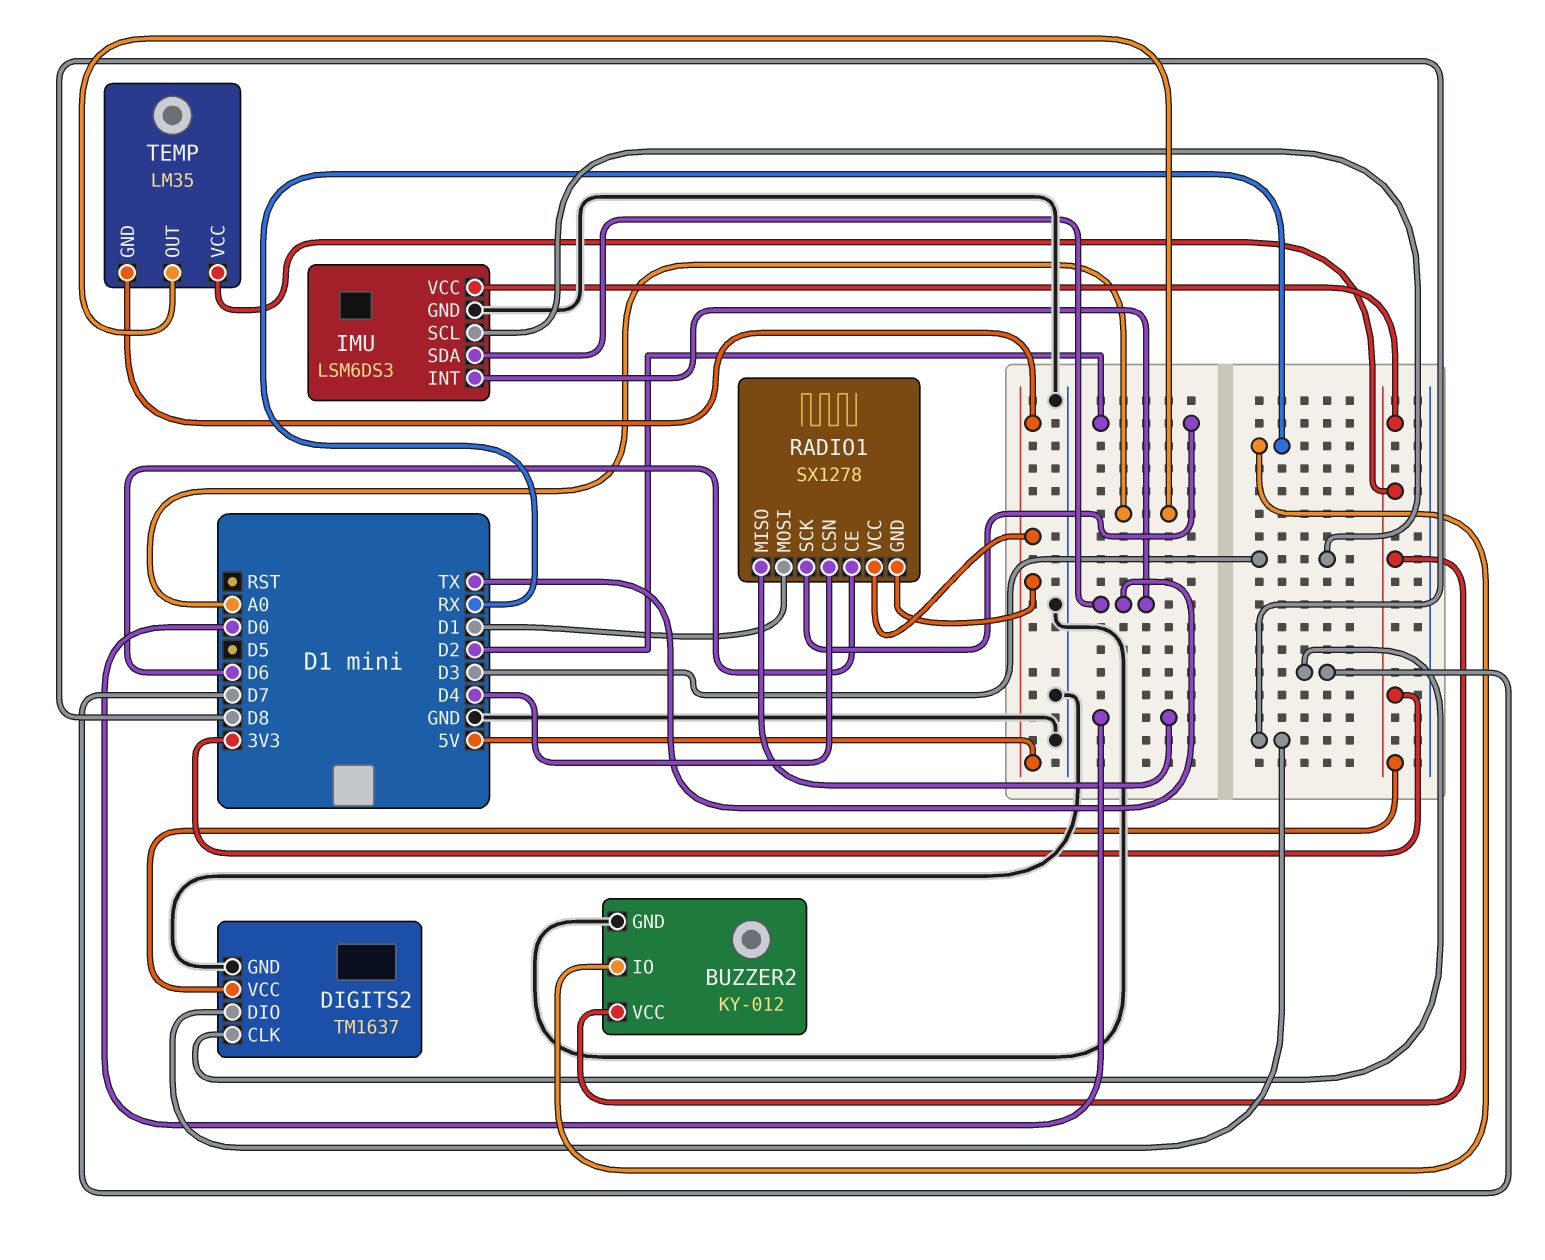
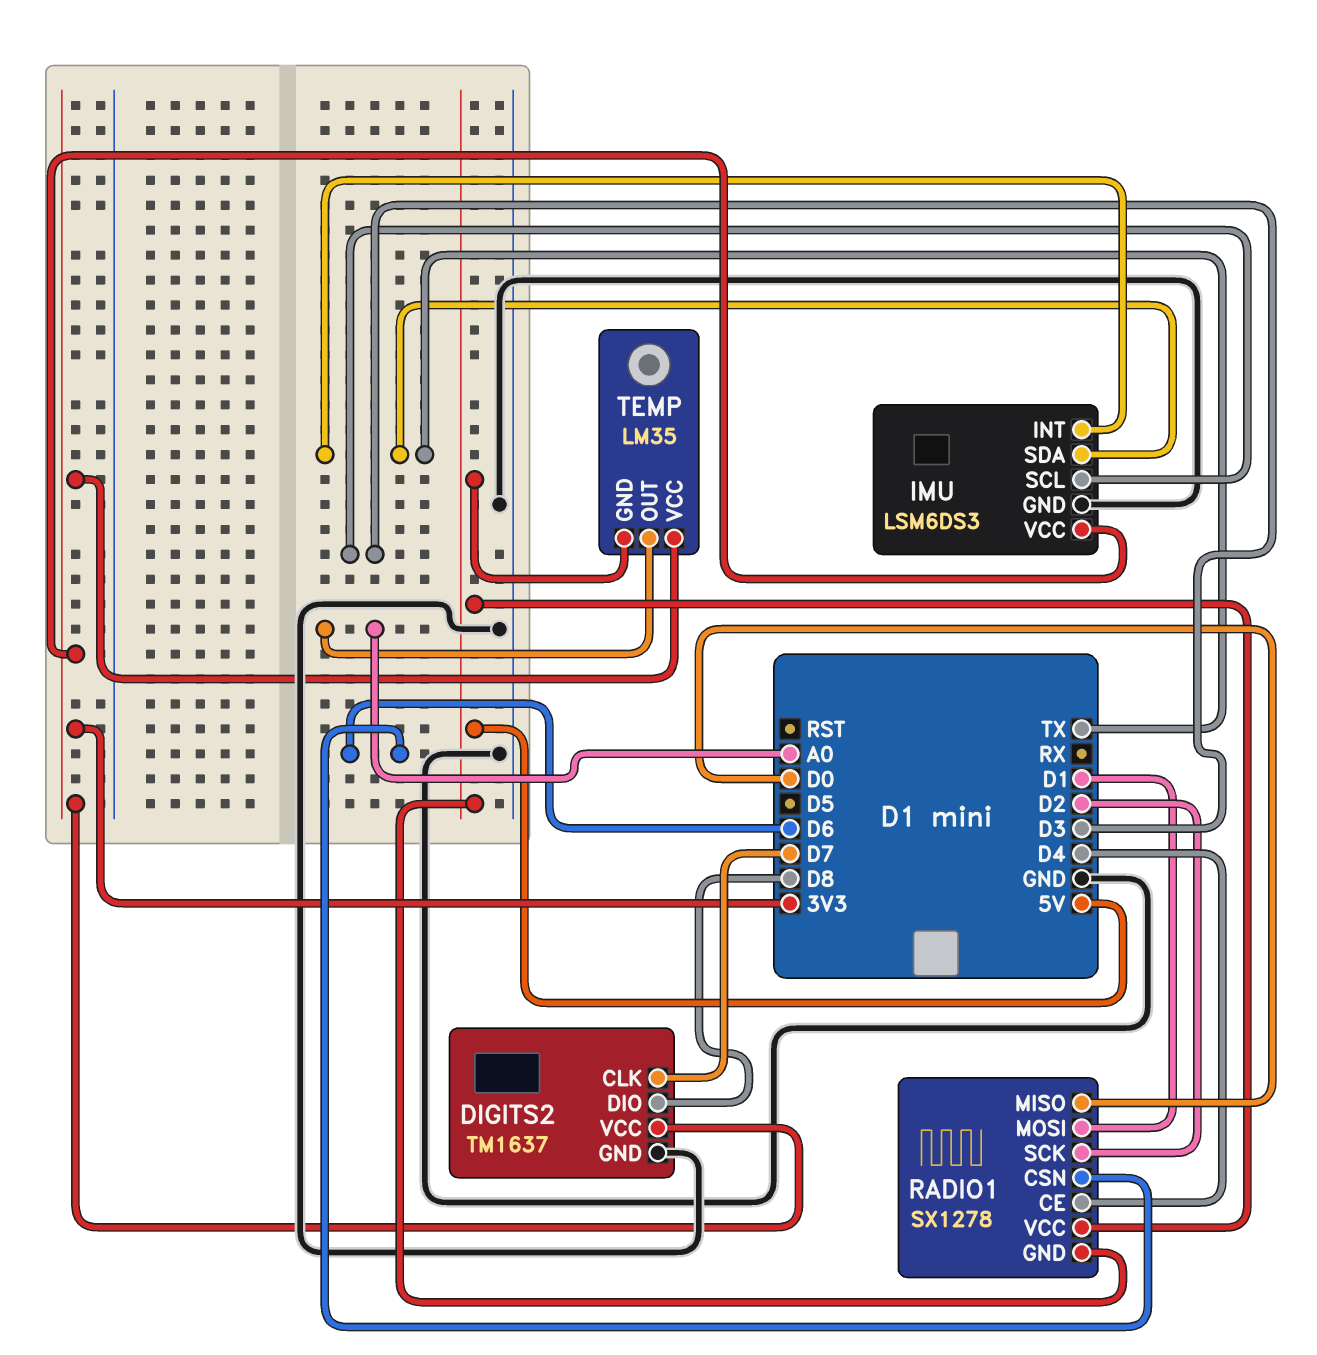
BUZZER2: KY-012 -> none
BUZZER2 pin GND: GND -> none
BUZZER2 pin IO: RX -> none
BUZZER2 pin VCC: 3V3 -> none
RADIO1 pin CE: D6 -> D4
RADIO1 pin CSN: D4 -> D6

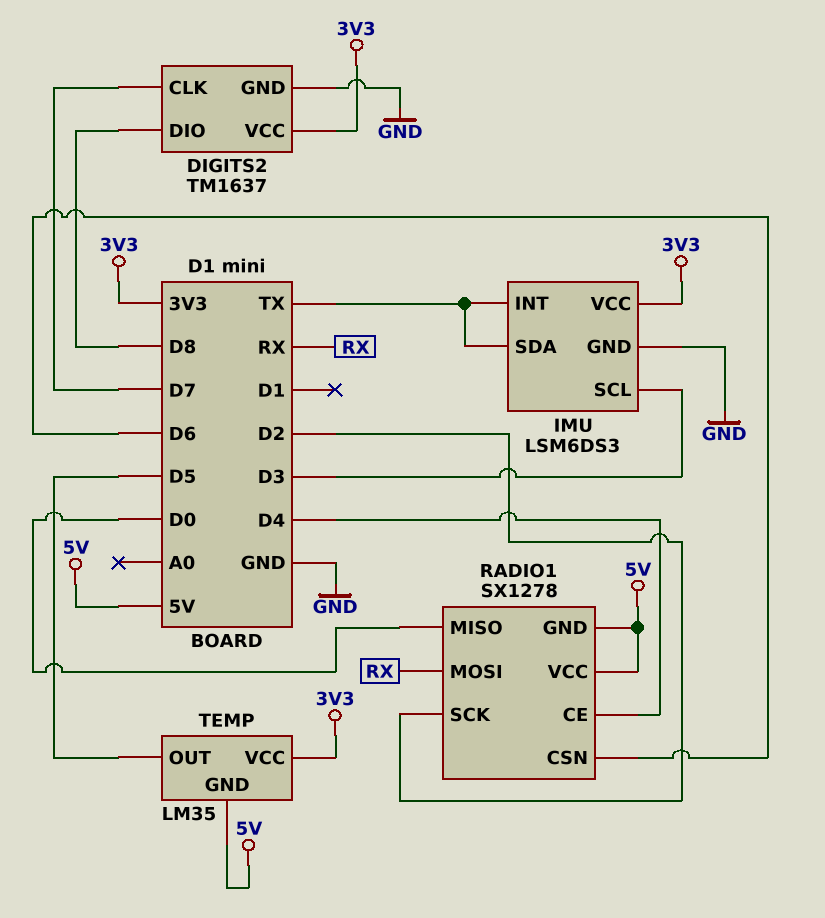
RADIO1 pin MOSI: D1 -> RX
TEMP pin OUT: A0 -> D5

